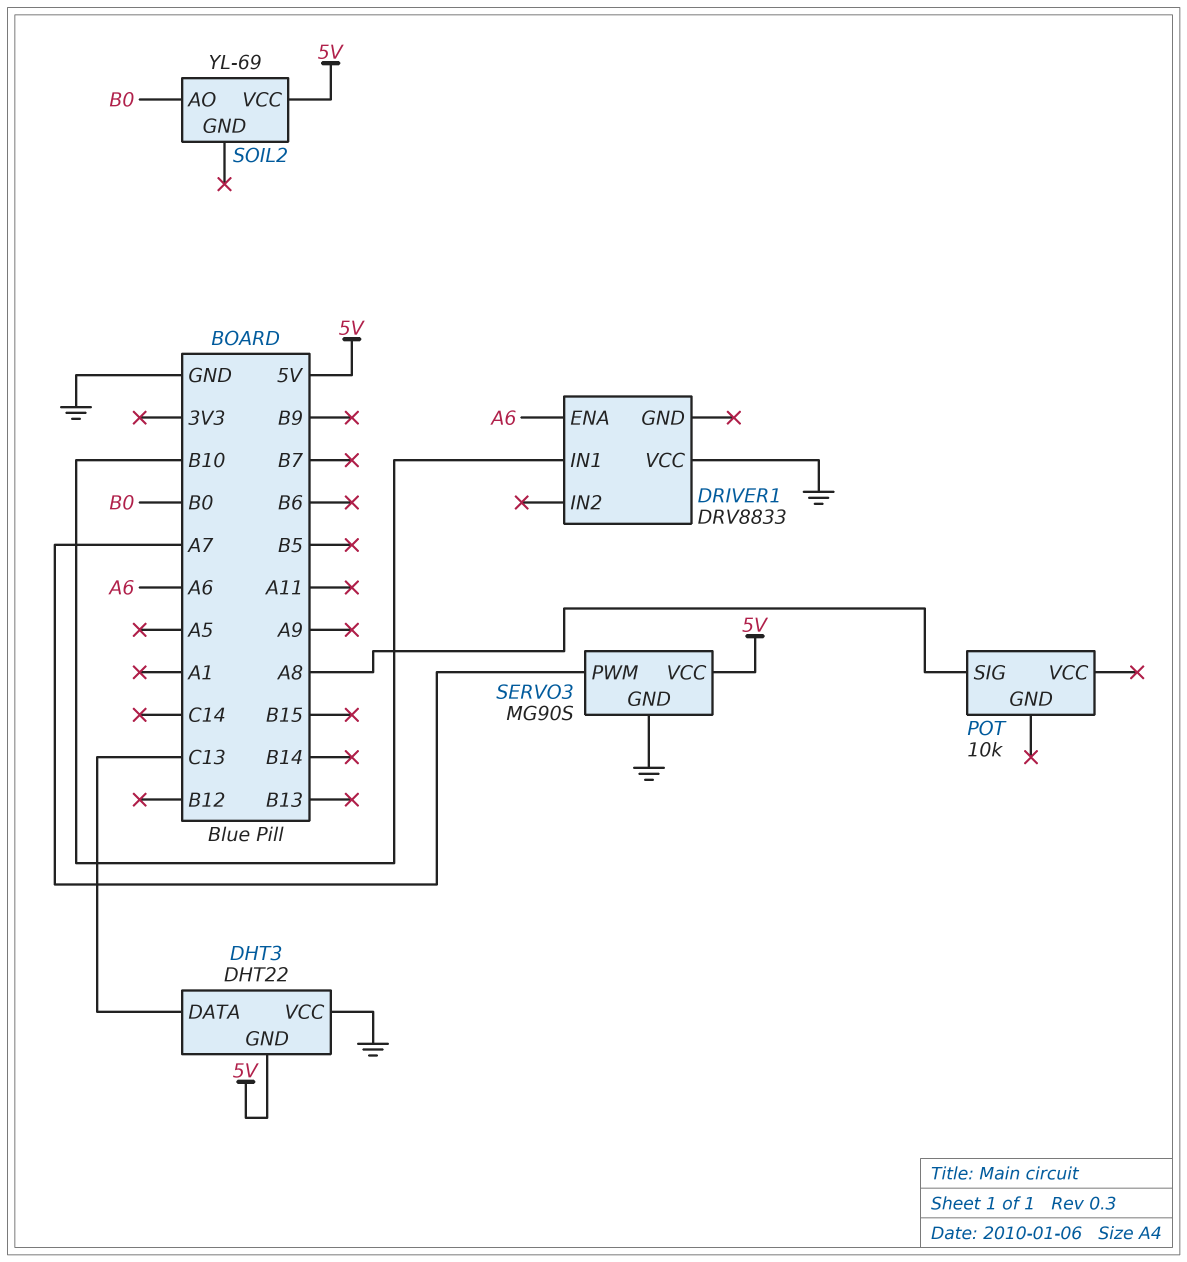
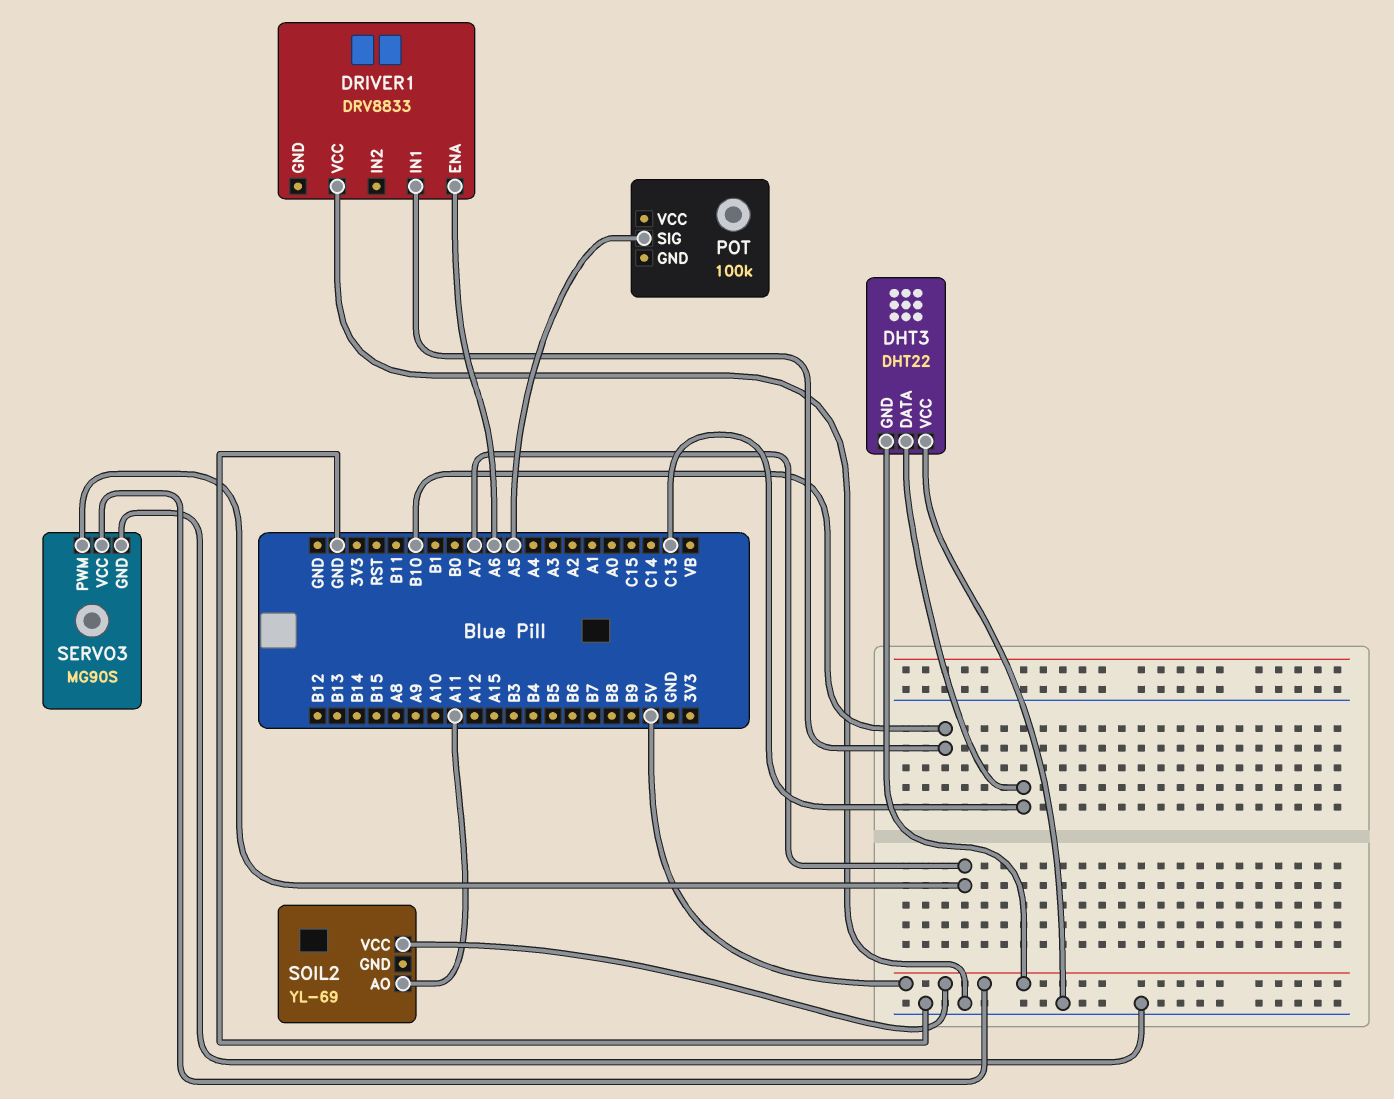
POT: 10k -> 100k
POT pin SIG: A8 -> A5
SOIL2 pin AO: B0 -> A11

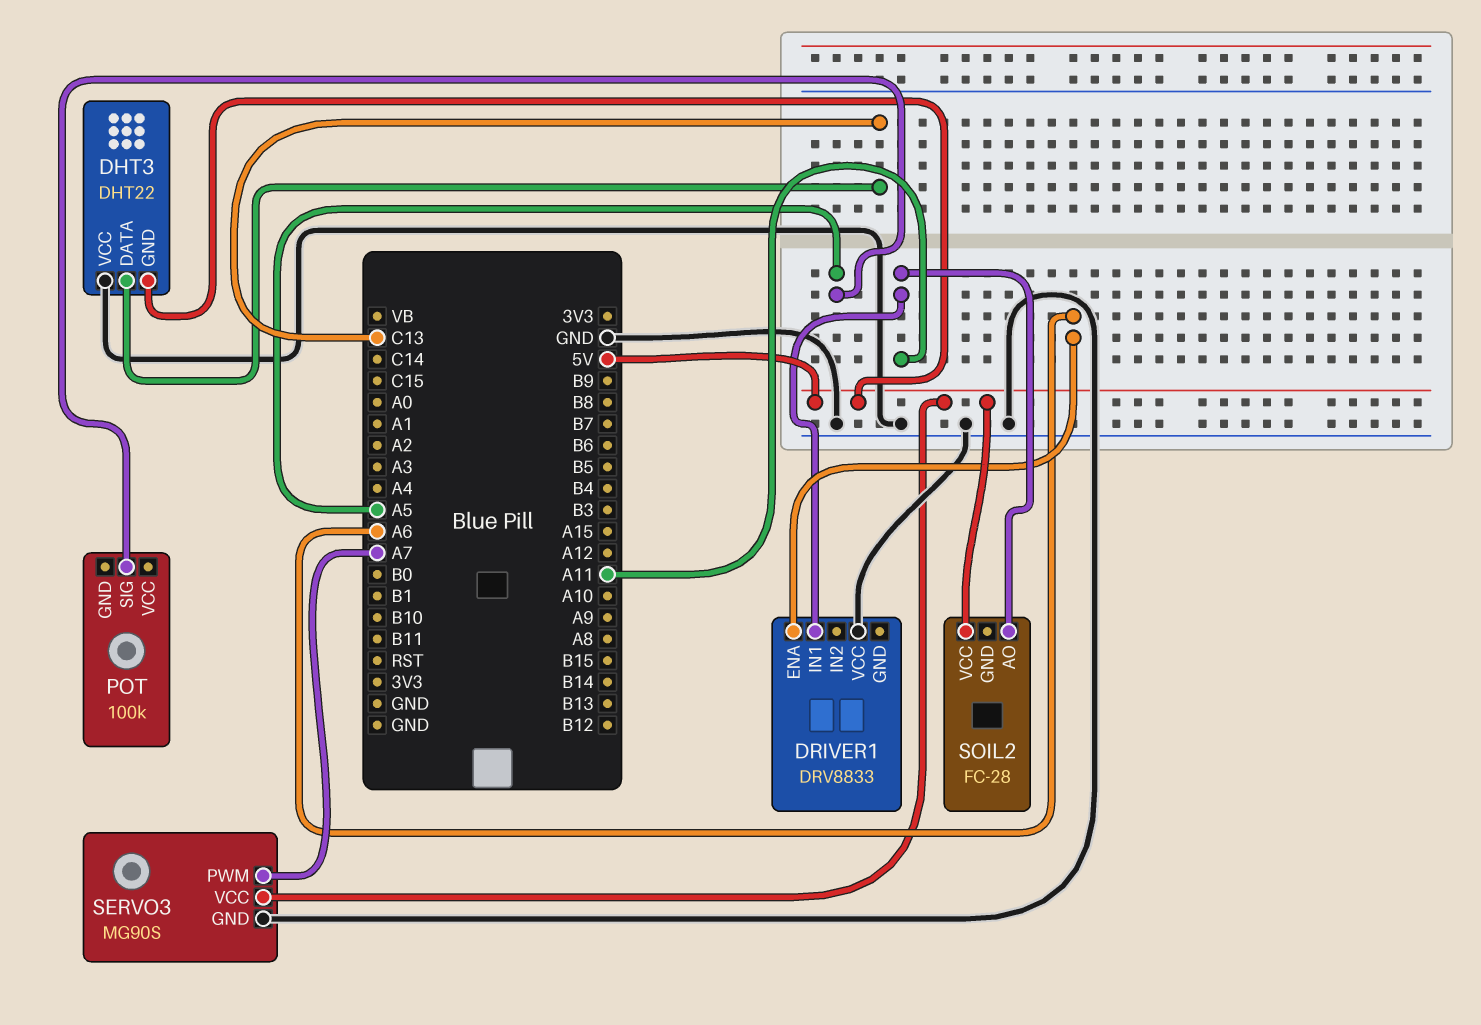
DRIVER1 pin IN1: B10 -> A11
SOIL2: YL-69 -> FC-28

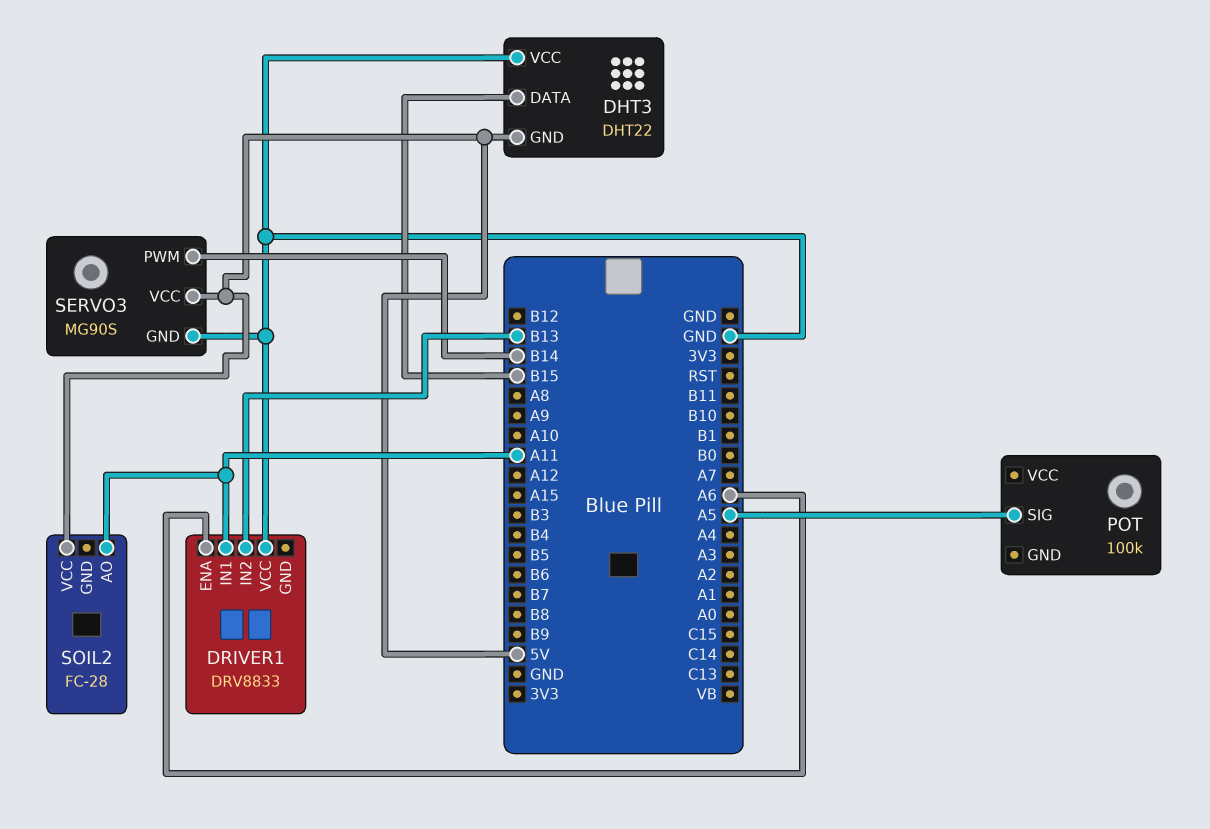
DHT3 pin DATA: C13 -> B15
DRIVER1 pin IN2: none -> B13
SERVO3 pin PWM: A7 -> B14

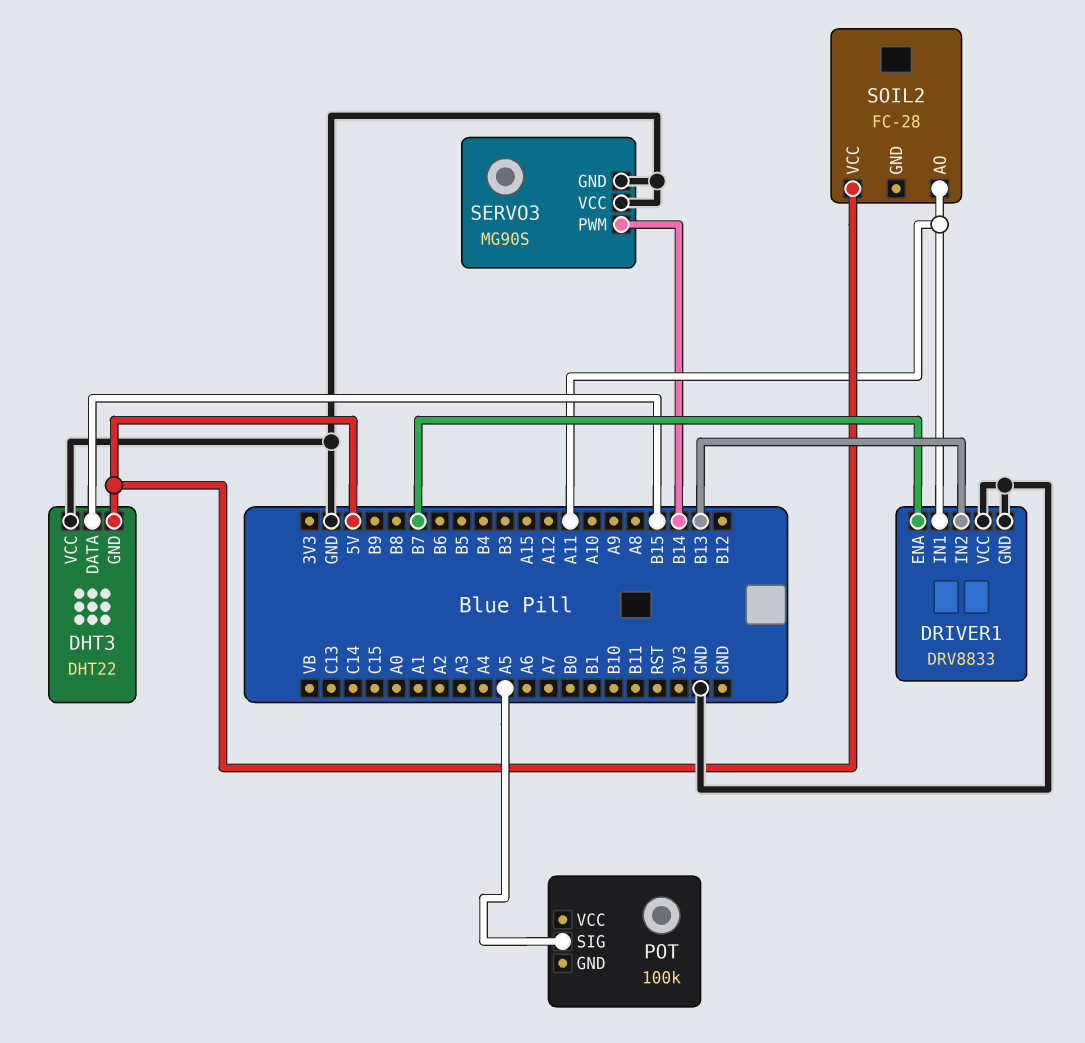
DRIVER1 pin ENA: A6 -> B7
DRIVER1 pin GND: none -> GND
SERVO3 pin VCC: 5V -> GND

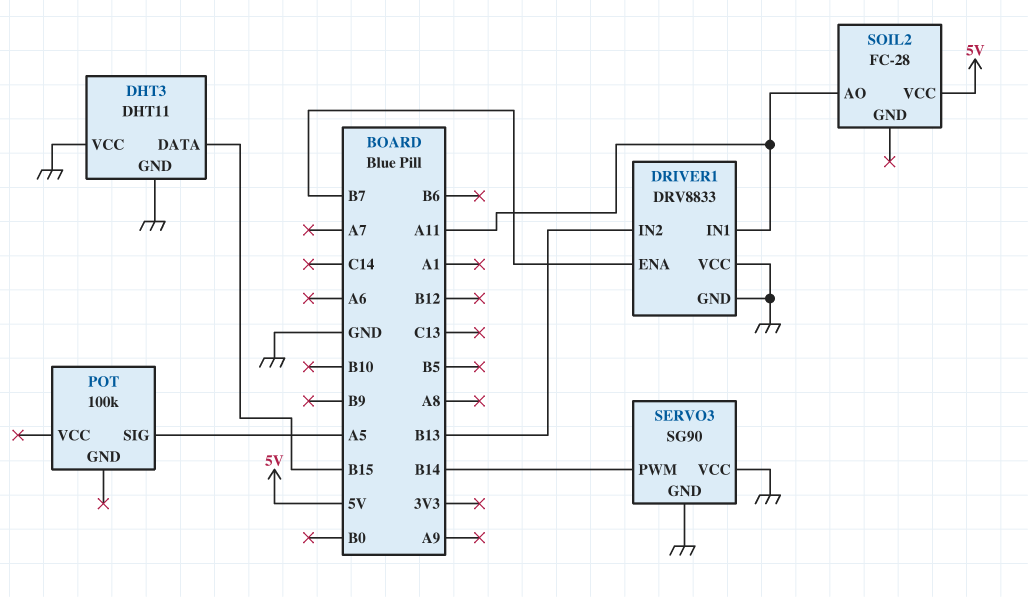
DHT3: DHT22 -> DHT11
DHT3 pin GND: 5V -> GND
SERVO3: MG90S -> SG90

